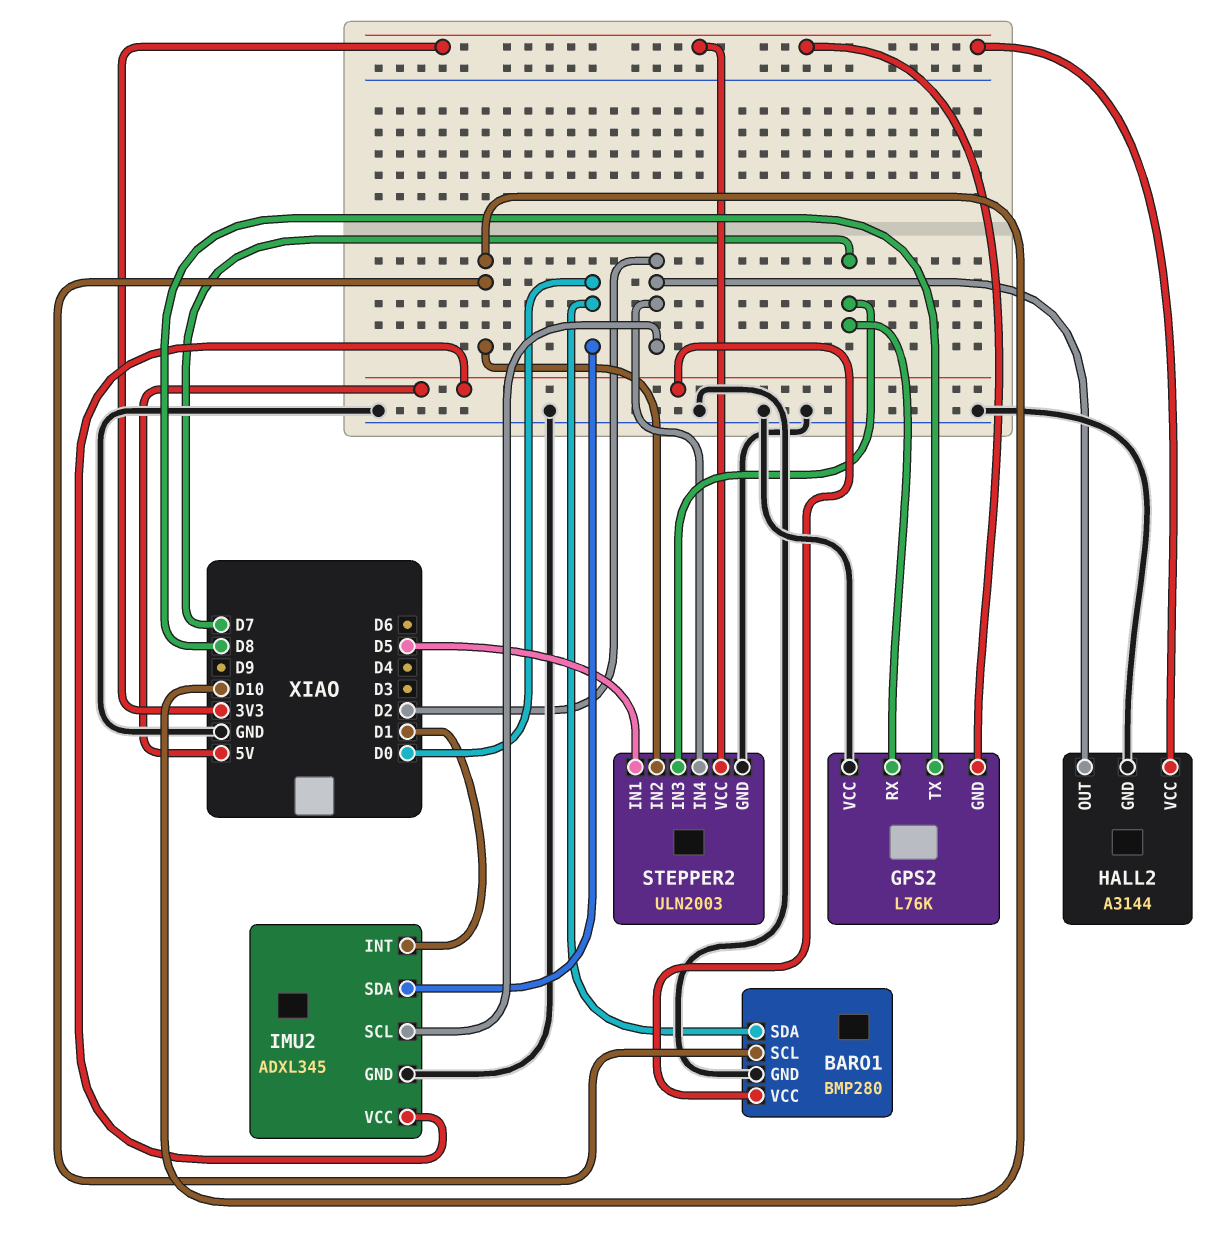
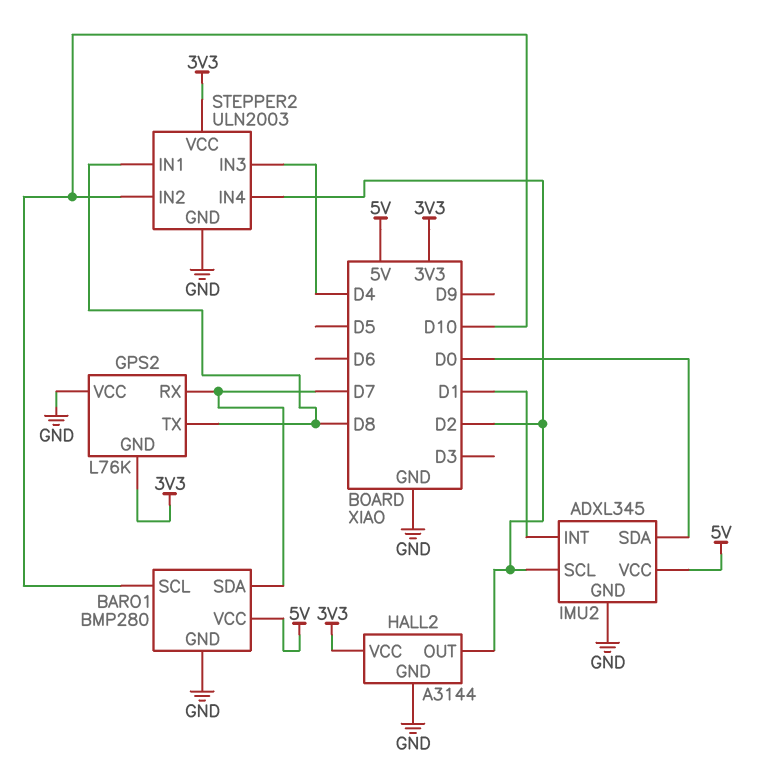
BARO1 pin SDA: D0 -> D7
STEPPER2 pin IN1: D5 -> D8
STEPPER2 pin IN3: D7 -> D4

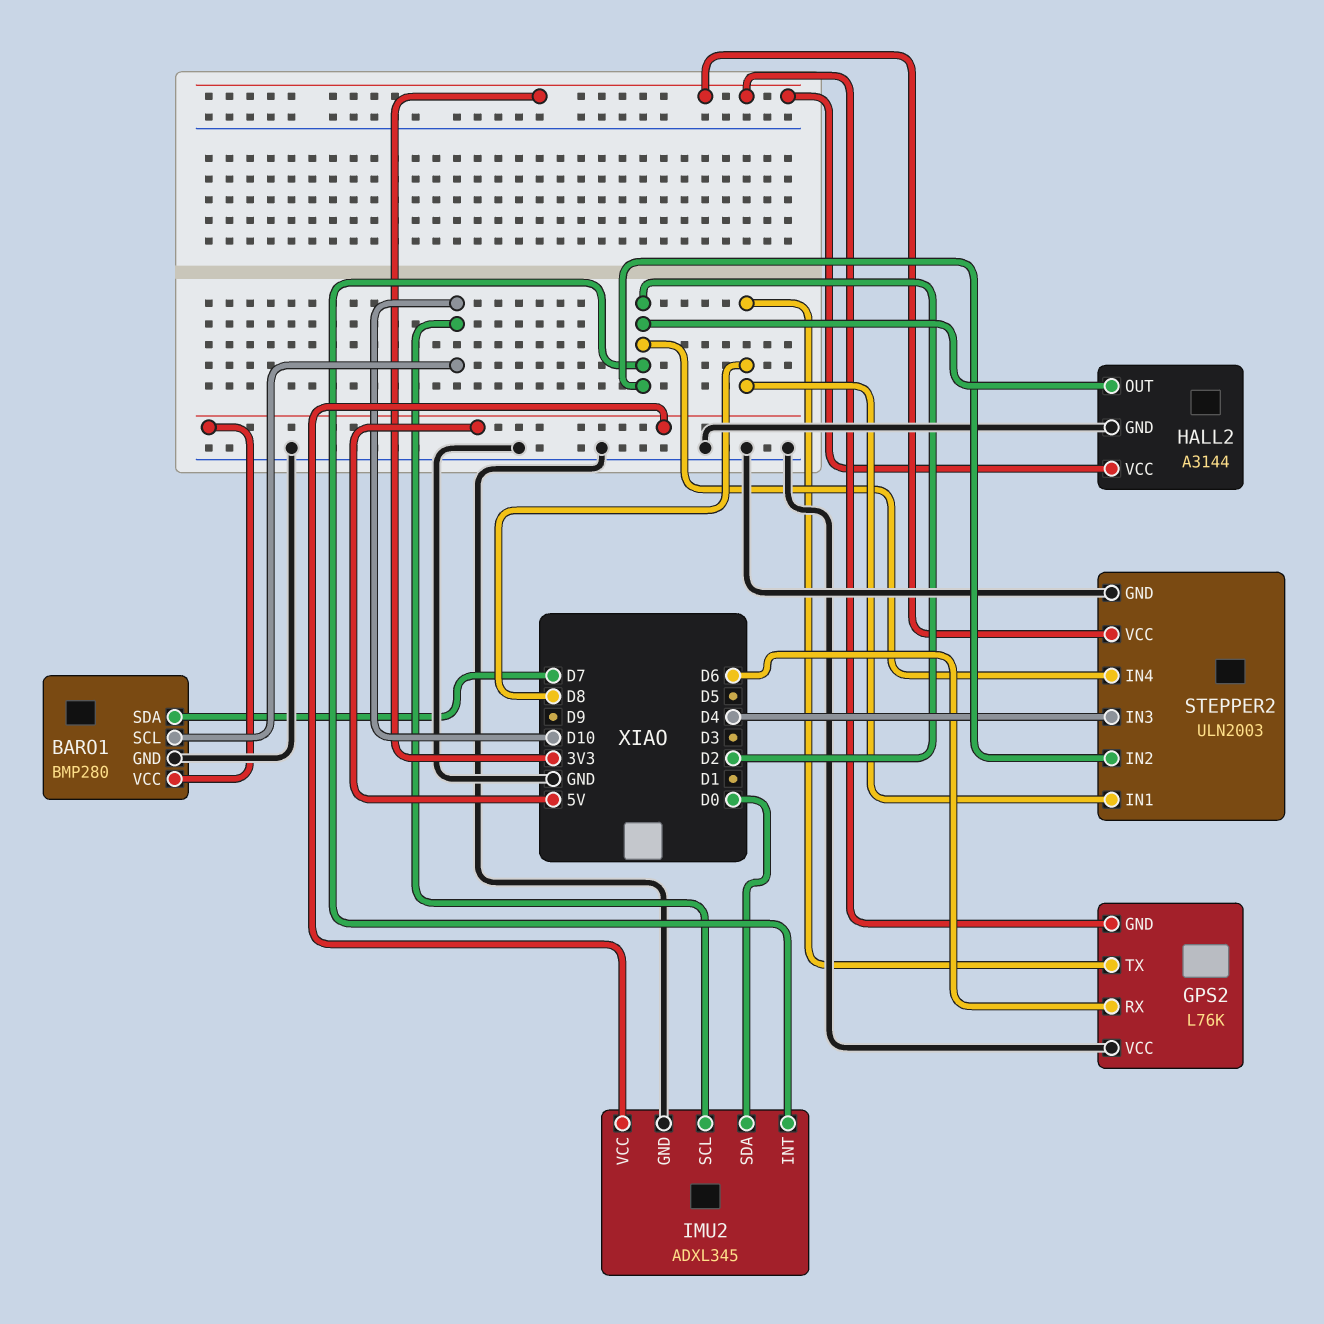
GPS2 pin RX: D7 -> D6
IMU2 pin INT: D1 -> D2
IMU2 pin SCL: D2 -> D10
STEPPER2 pin IN2: D10 -> D2

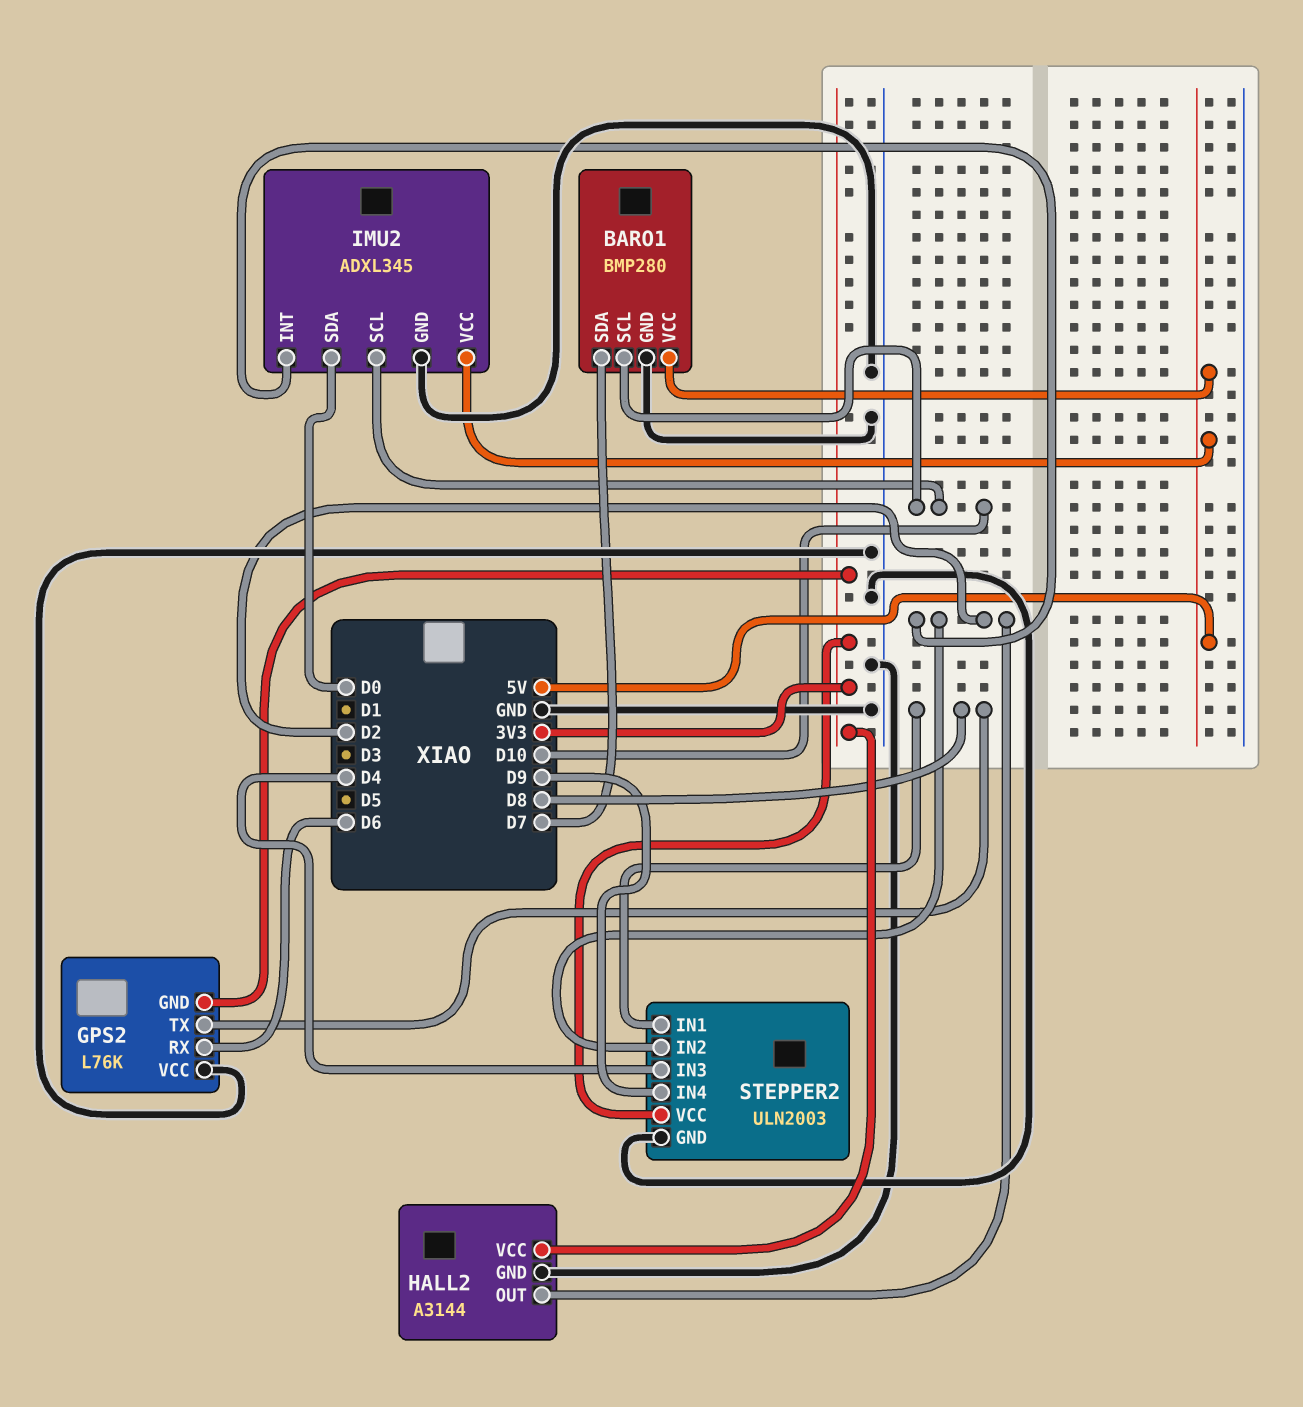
STEPPER2 pin IN4: D2 -> D9

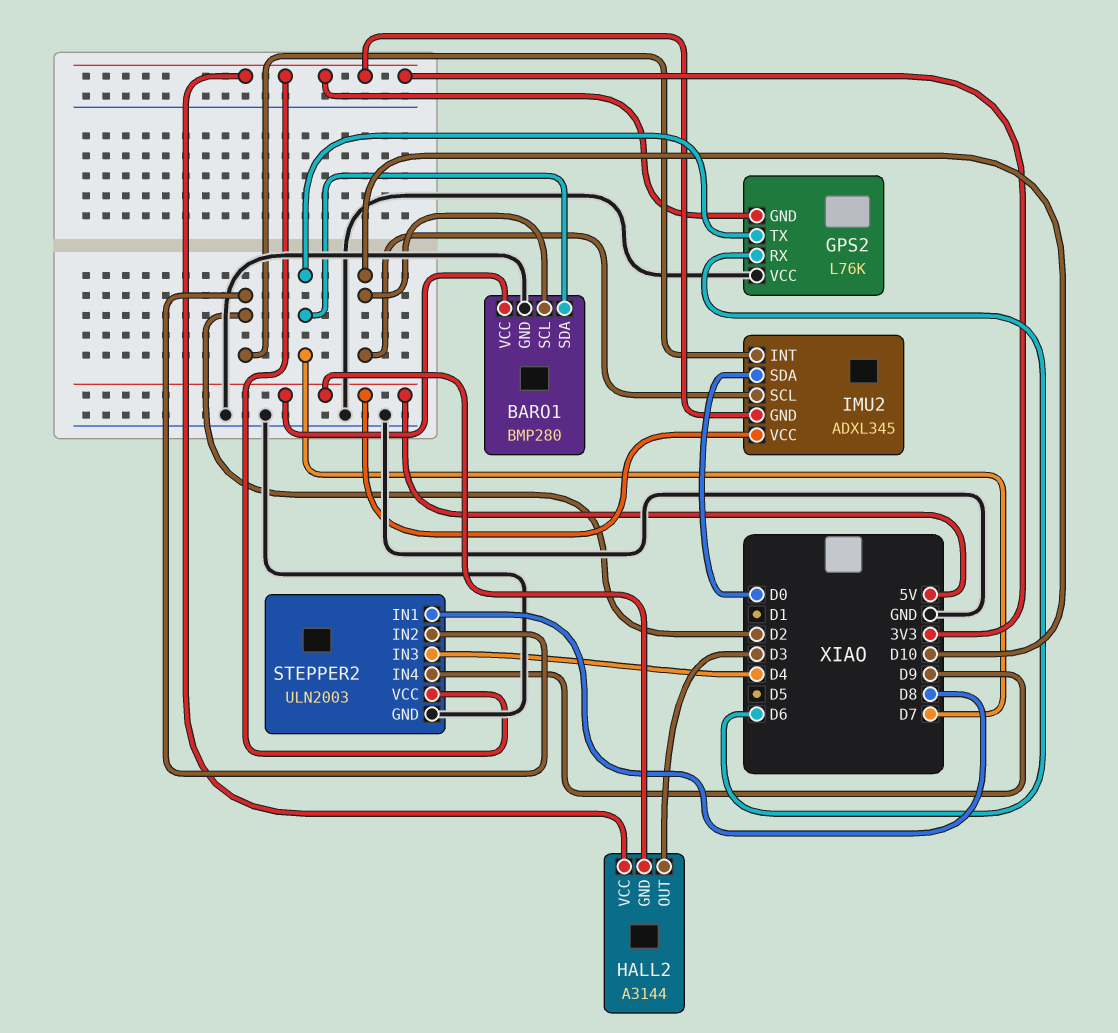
GPS2 pin TX: D8 -> D7
HALL2 pin GND: GND -> 5V
HALL2 pin OUT: D2 -> D3
IMU2 pin GND: GND -> 3V3

